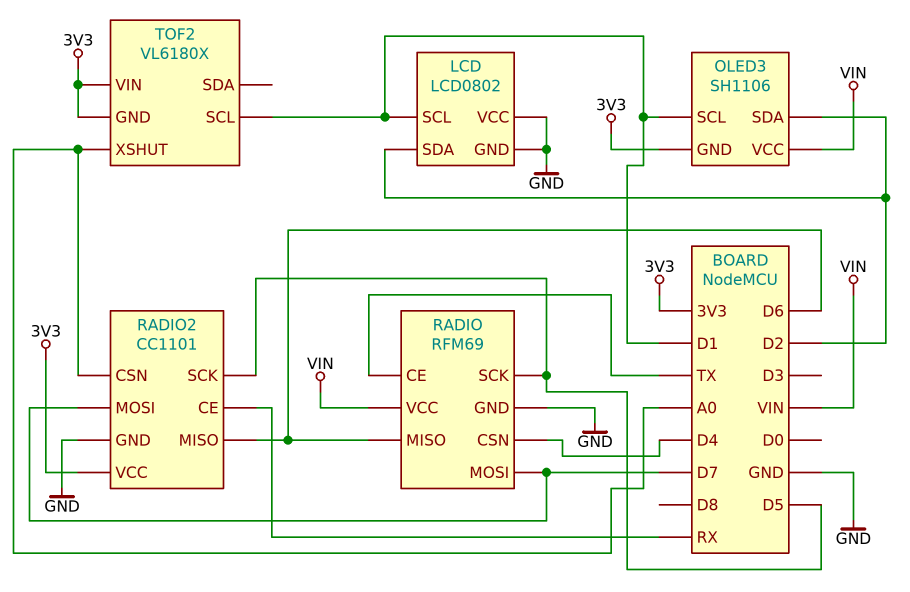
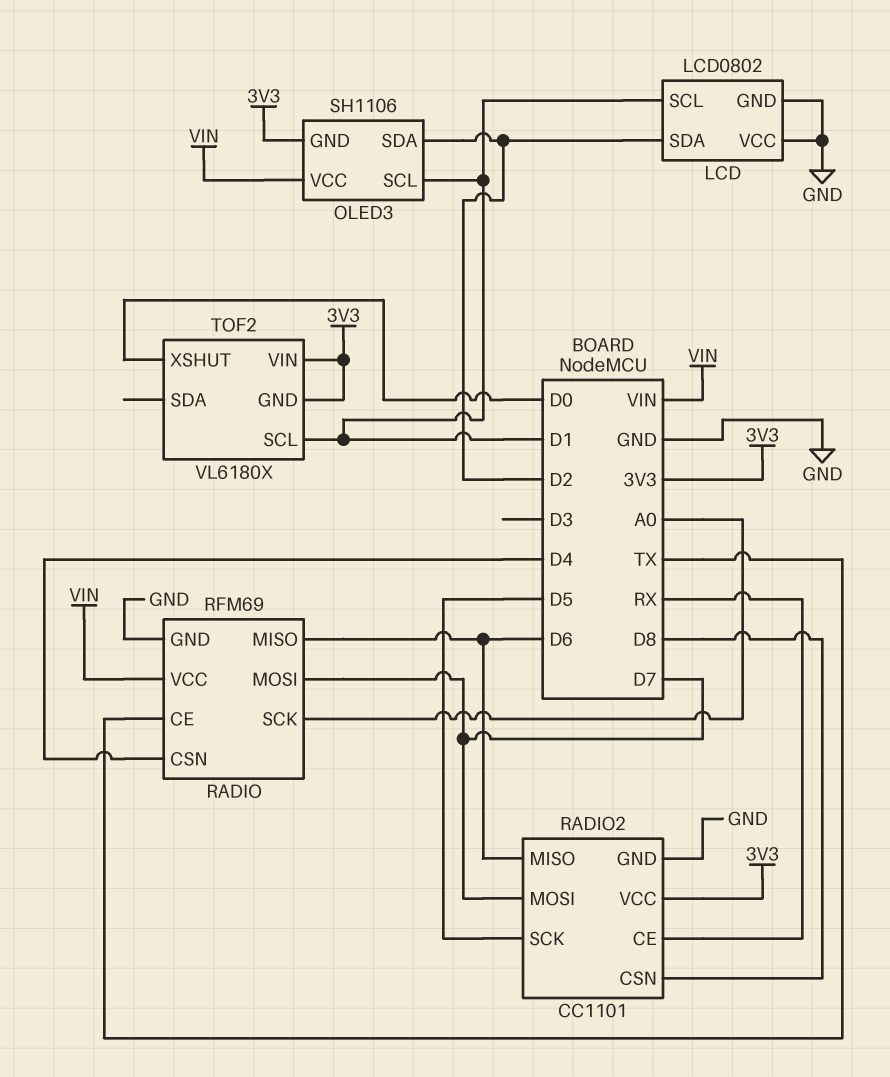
RADIO pin SCK: D5 -> A0
RADIO2 pin CSN: A0 -> D8
TOF2 pin XSHUT: A0 -> D0

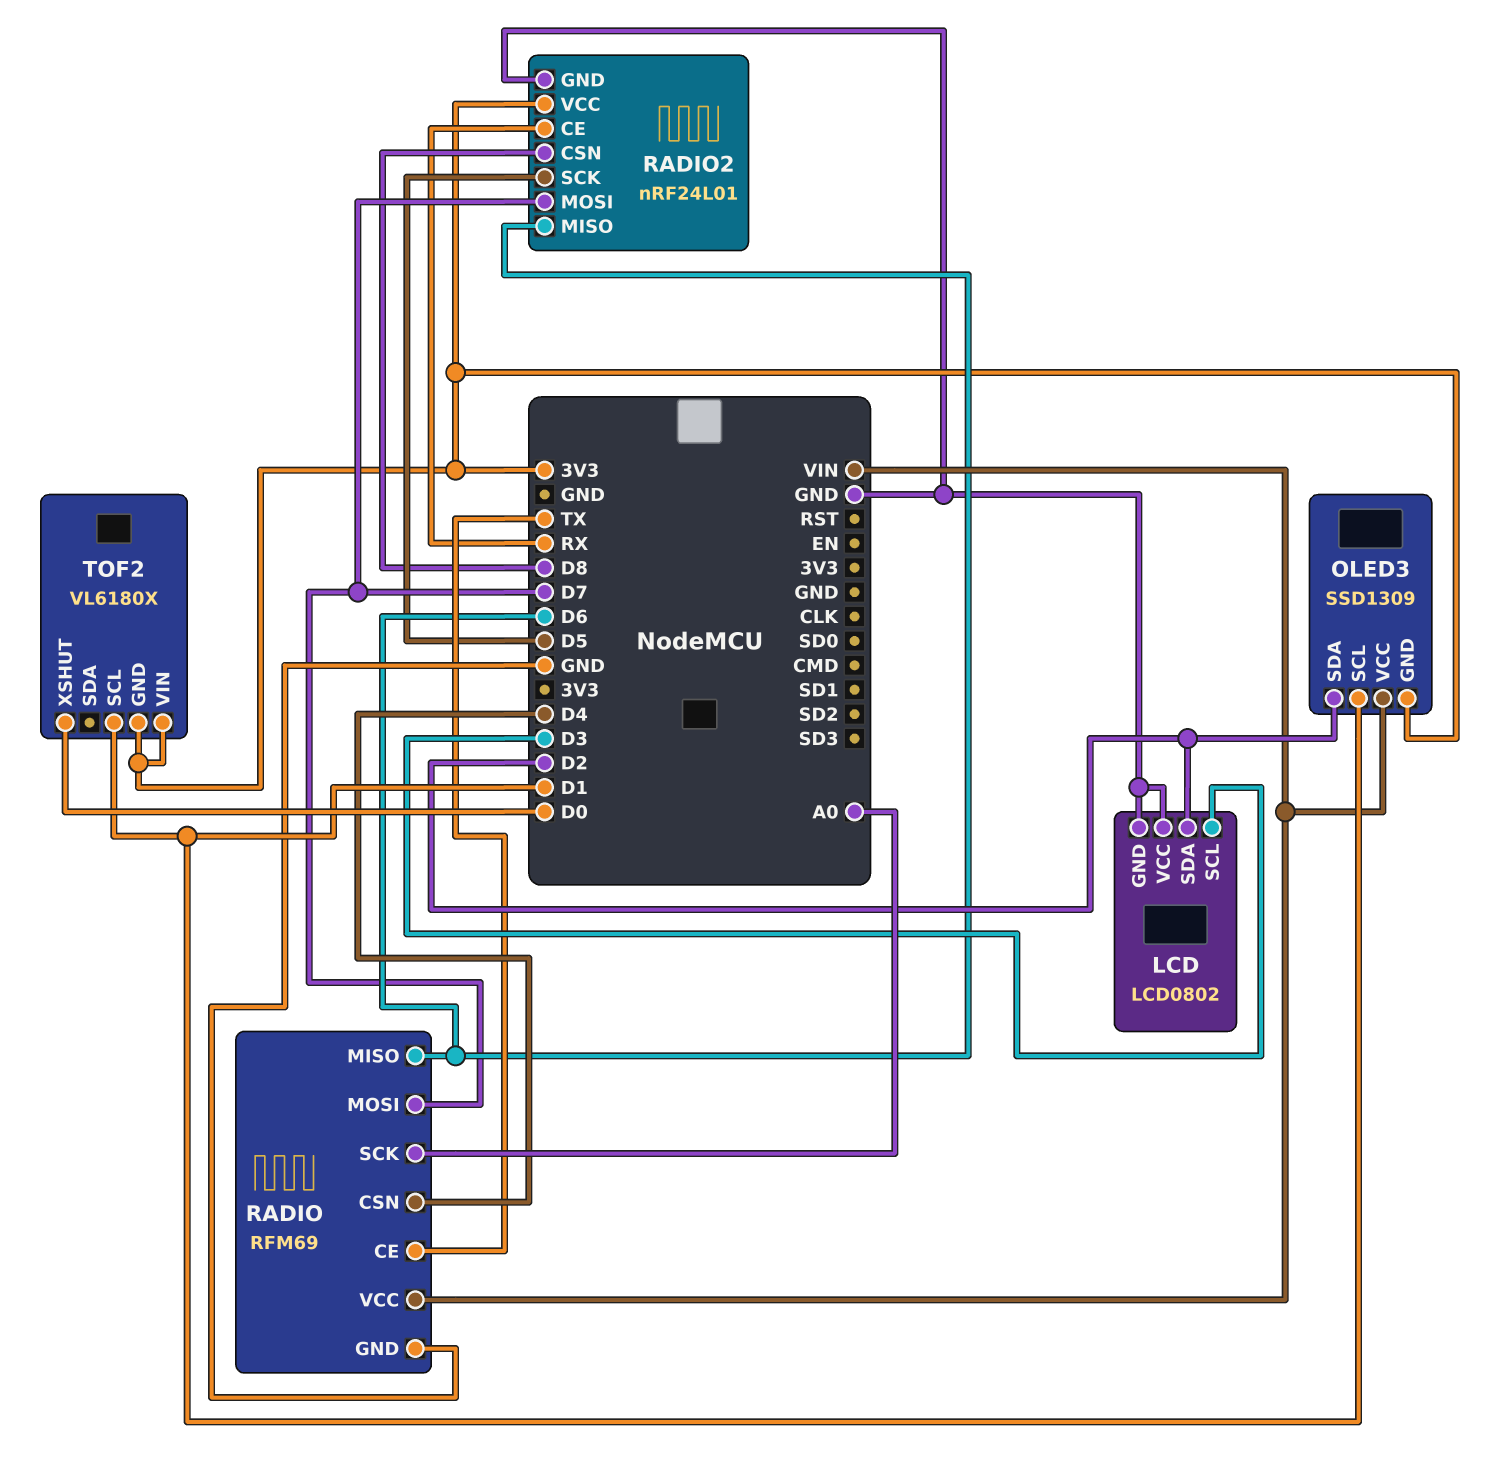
LCD pin SCL: D1 -> D3
OLED3: SH1106 -> SSD1309
RADIO2: CC1101 -> nRF24L01

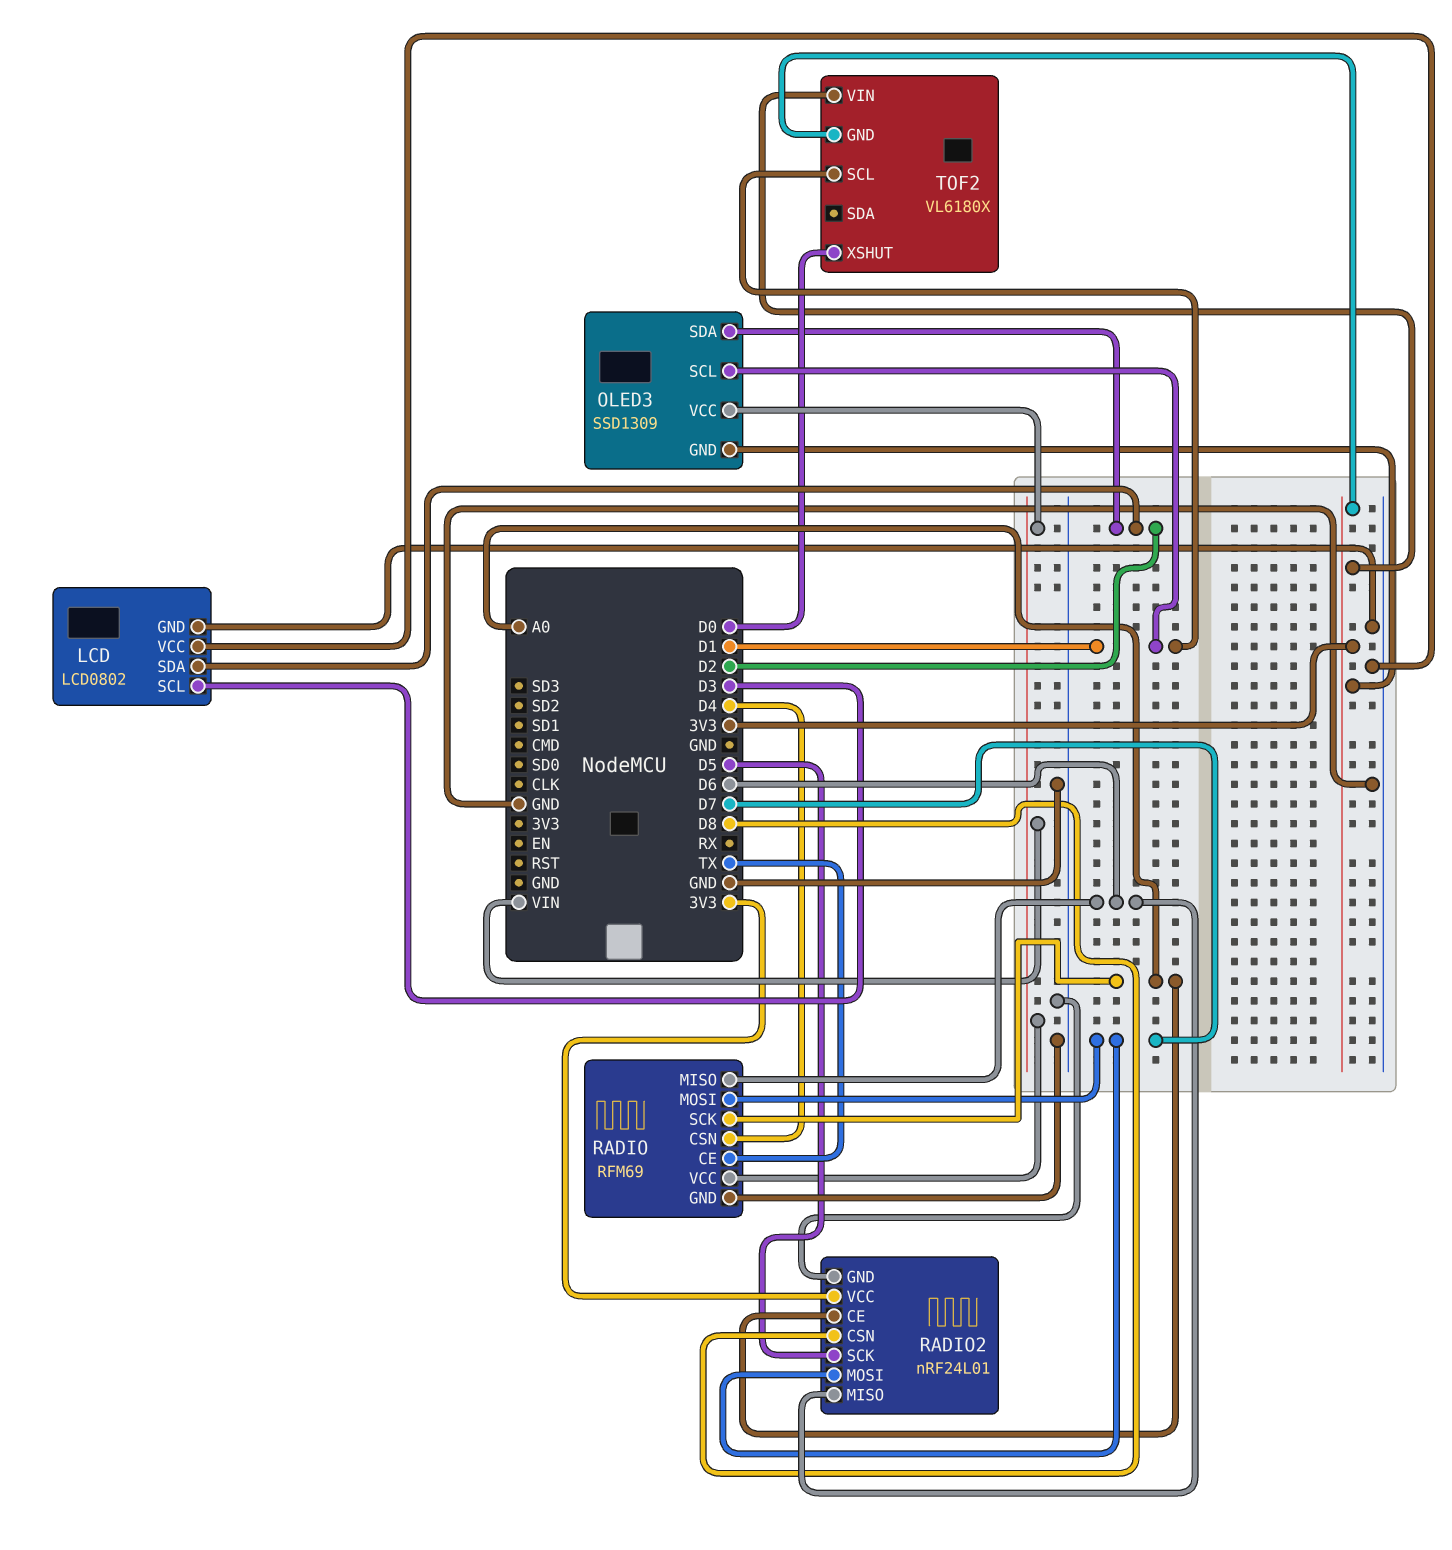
RADIO2 pin CE: RX -> A0

